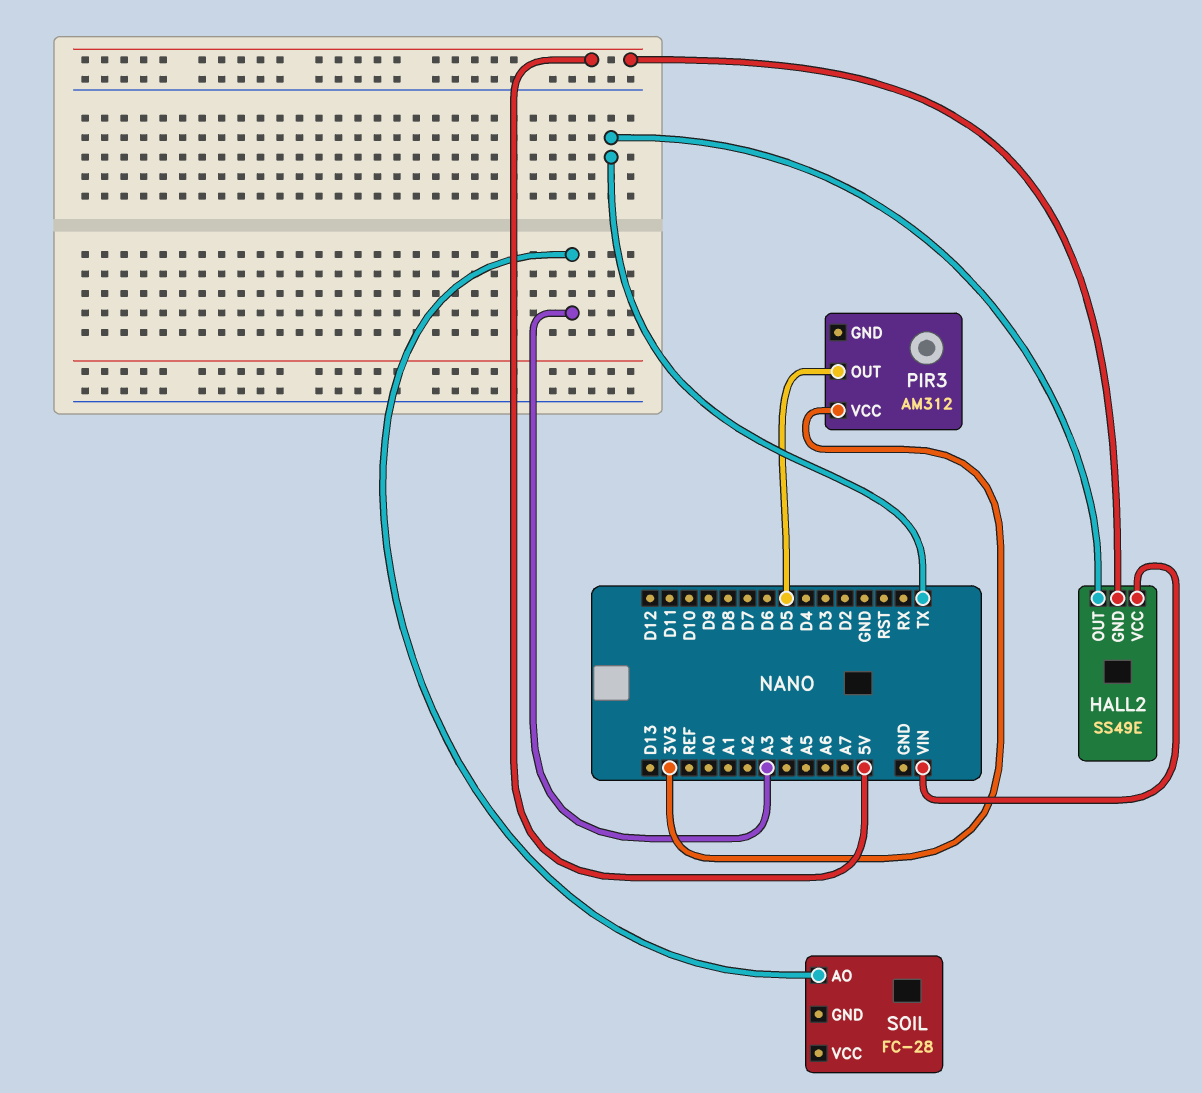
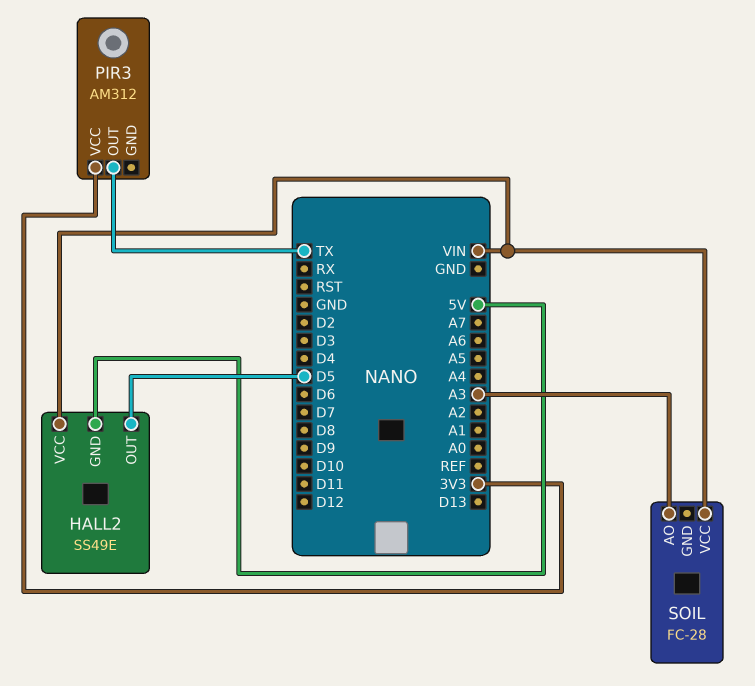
HALL2 pin OUT: TX -> D5
PIR3 pin OUT: D5 -> TX
SOIL pin VCC: none -> VIN

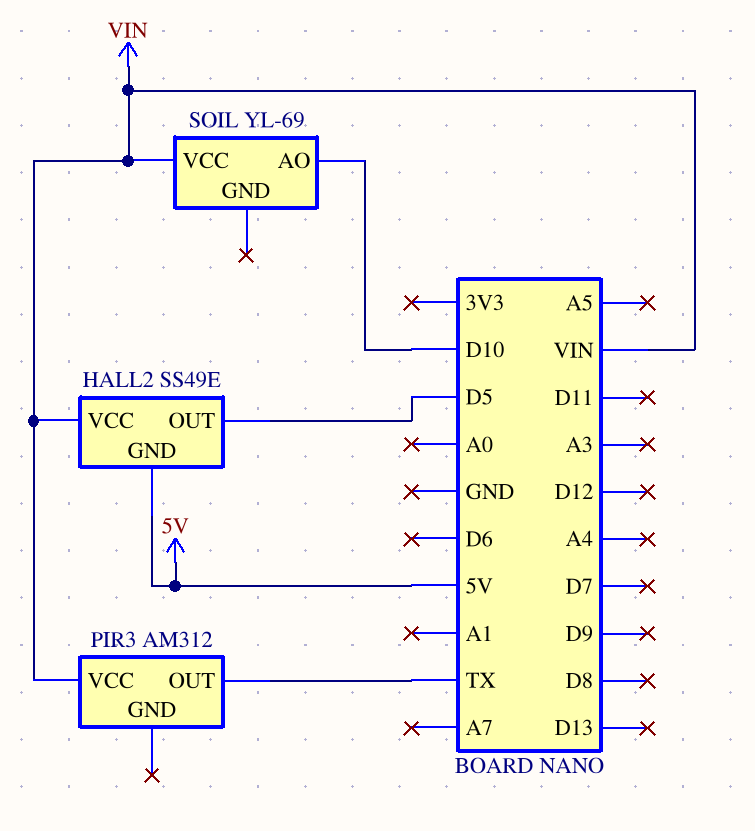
PIR3 pin VCC: 3V3 -> VIN
SOIL: FC-28 -> YL-69
SOIL pin AO: A3 -> D10

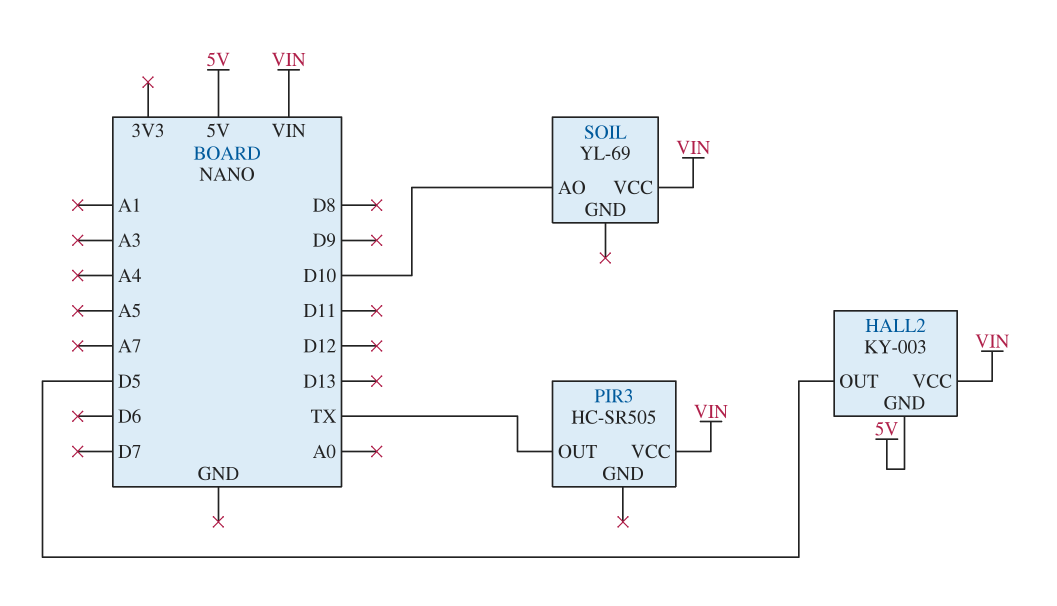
HALL2: SS49E -> KY-003
PIR3: AM312 -> HC-SR505

